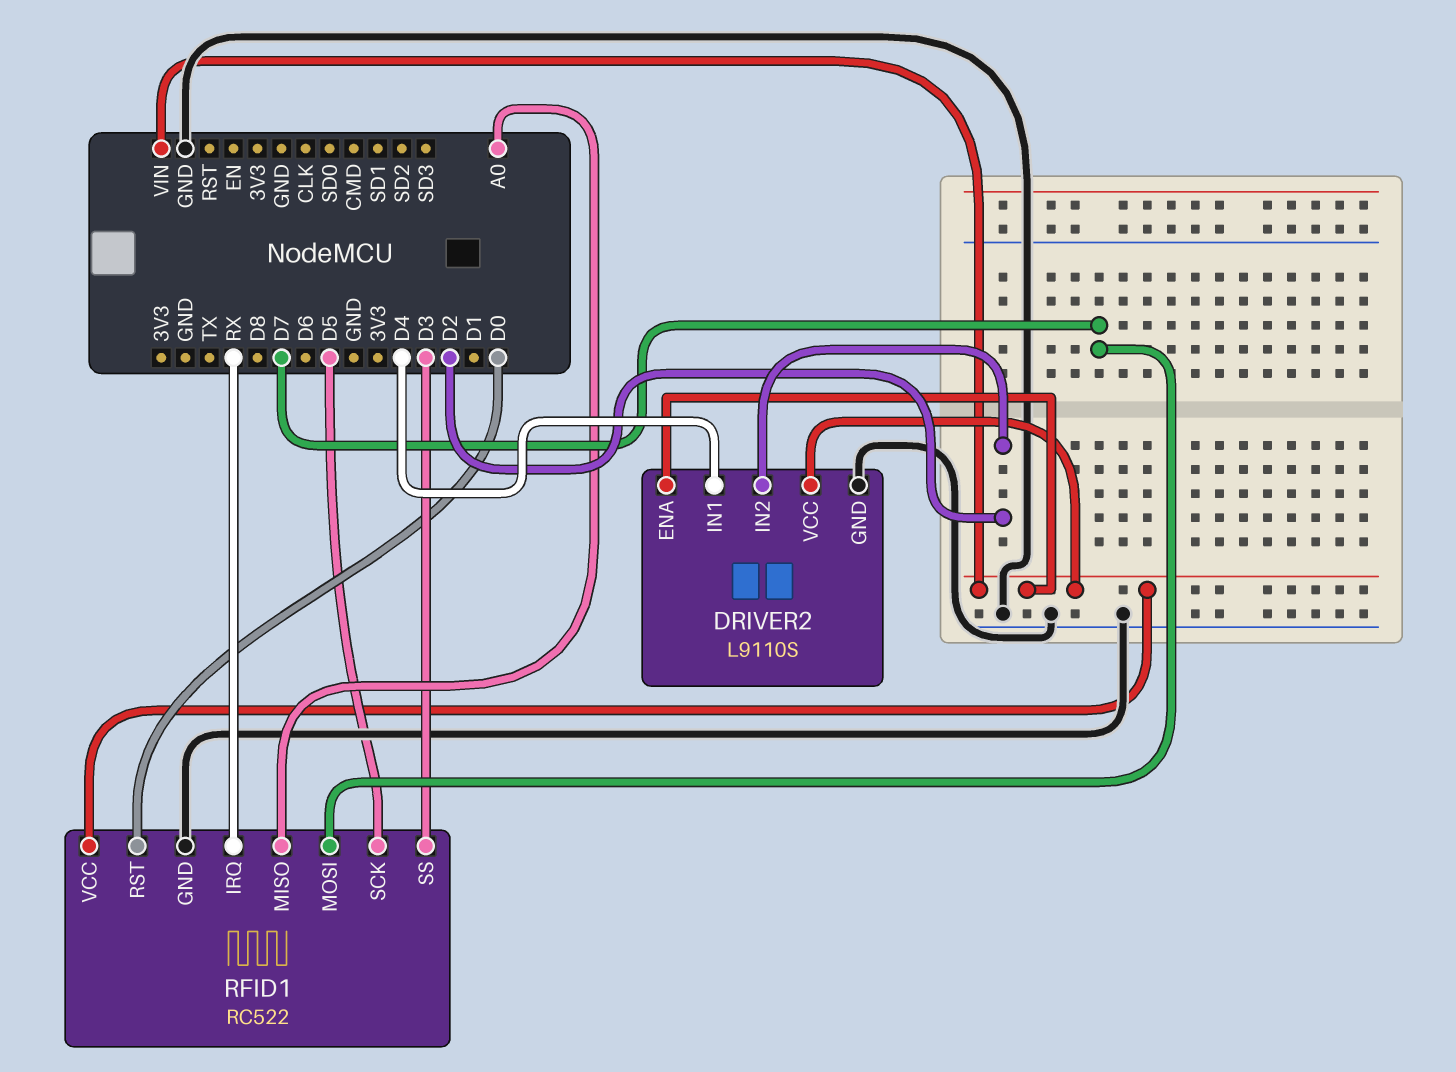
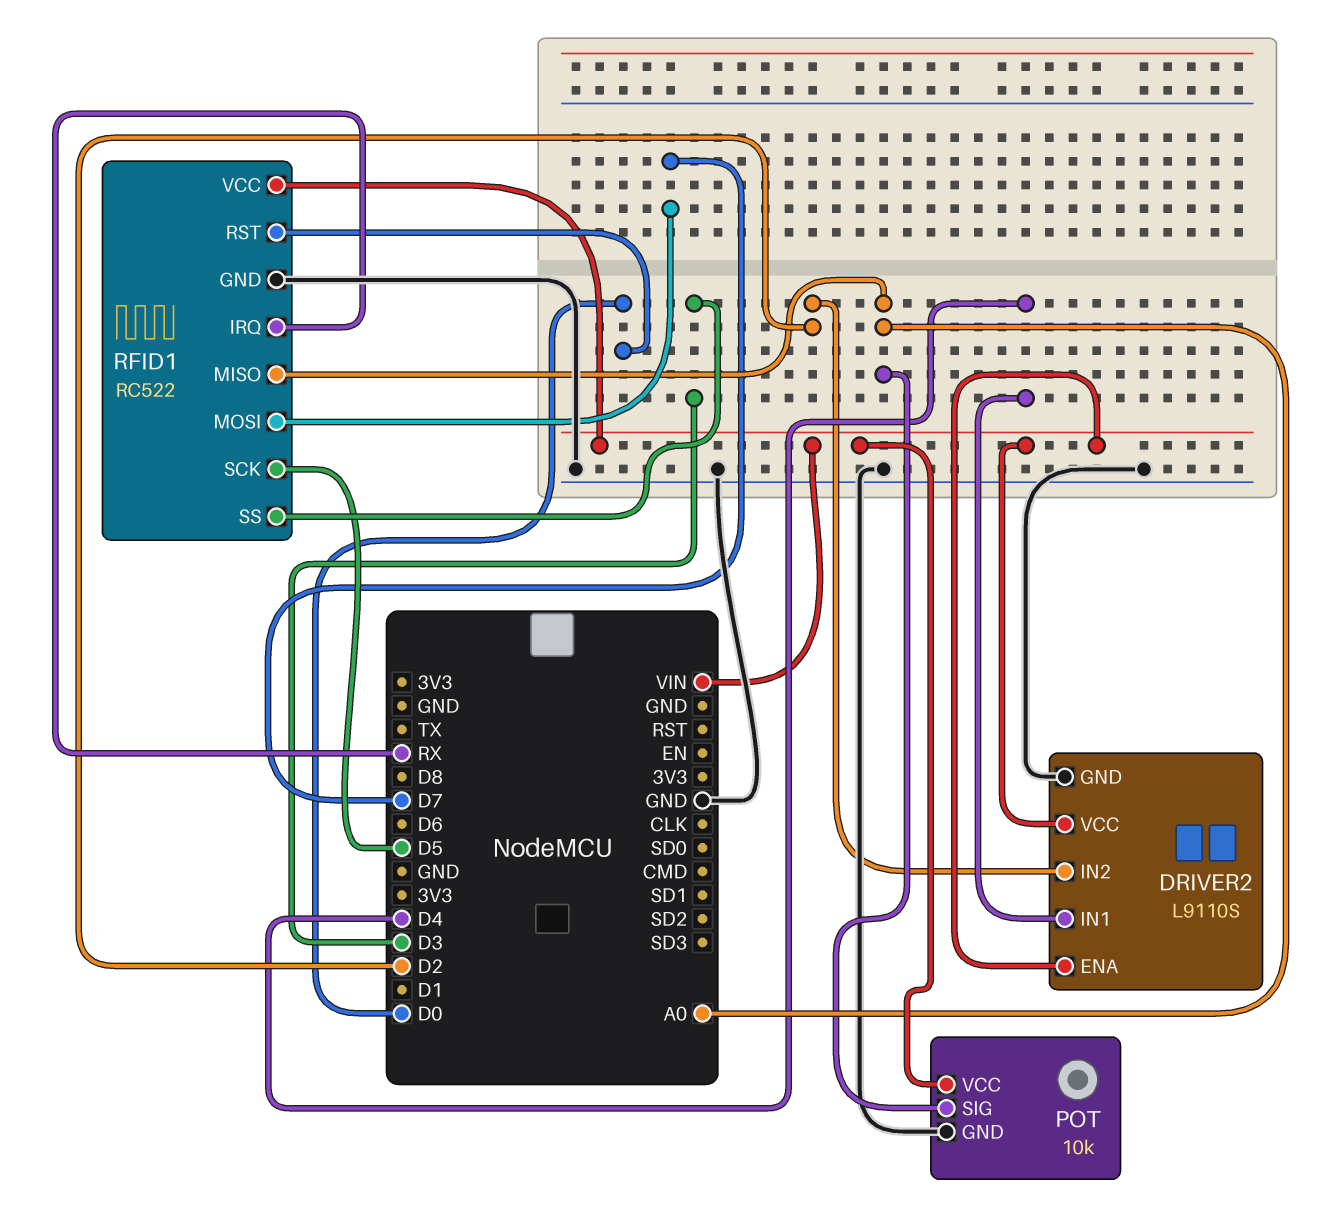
POT: none -> 10k
POT pin GND: none -> GND
POT pin SIG: none -> A0
POT pin VCC: none -> VIN

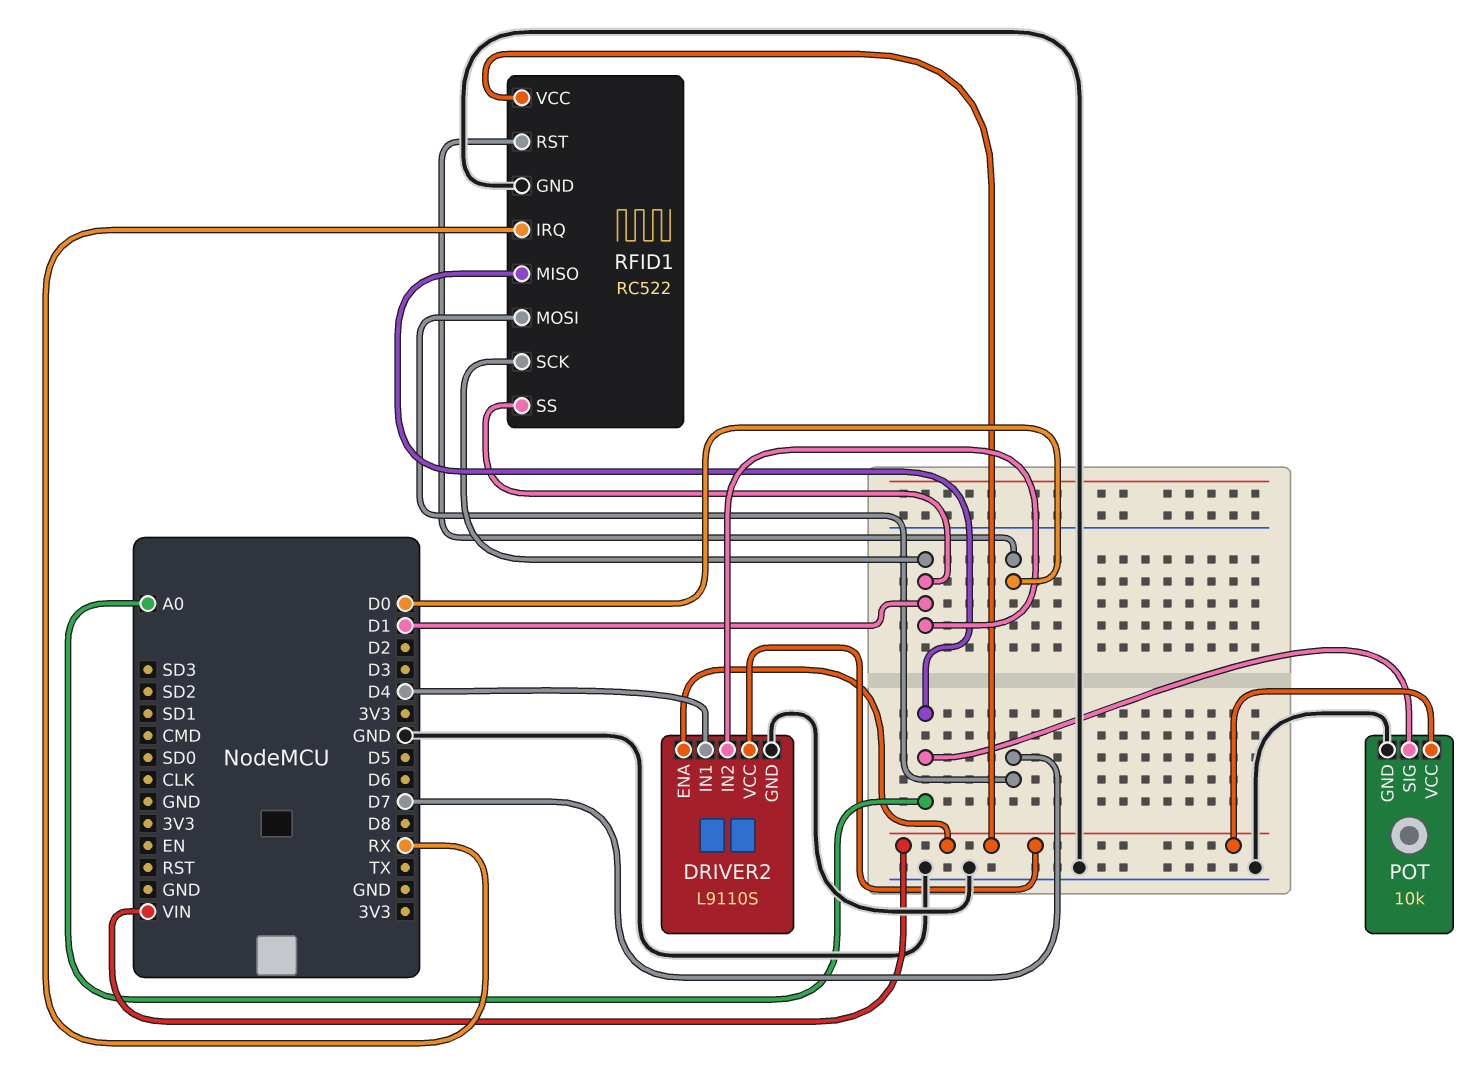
DRIVER2 pin IN2: D2 -> D1
RFID1 pin SCK: D5 -> D1
RFID1 pin SS: D3 -> D1

